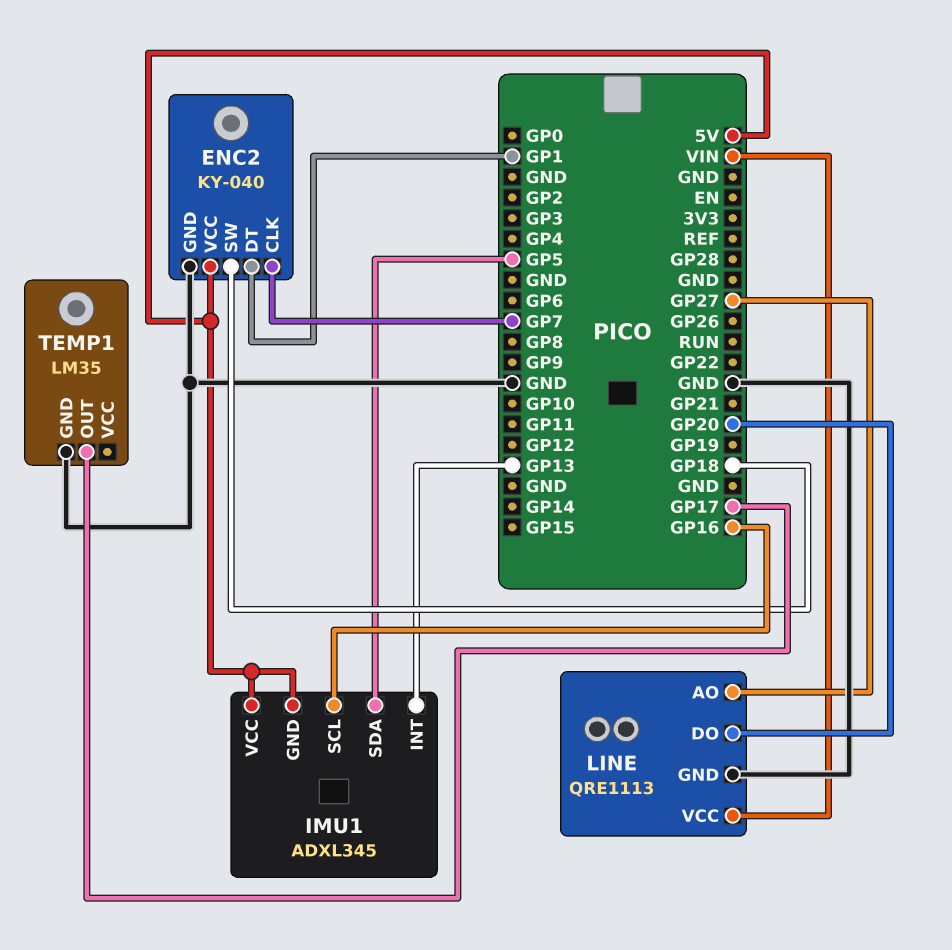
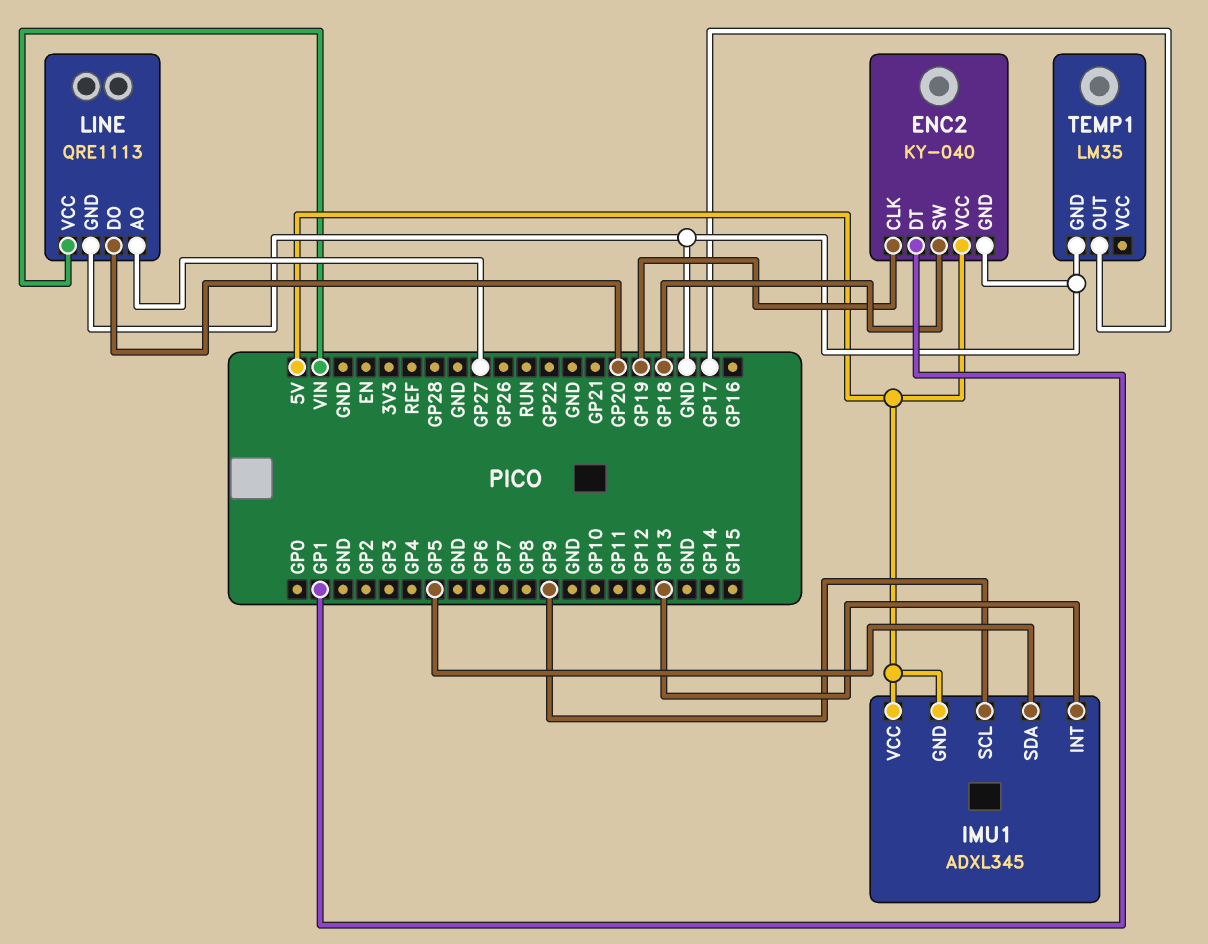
ENC2 pin CLK: GP7 -> GP19
IMU1 pin SCL: GP16 -> GP9

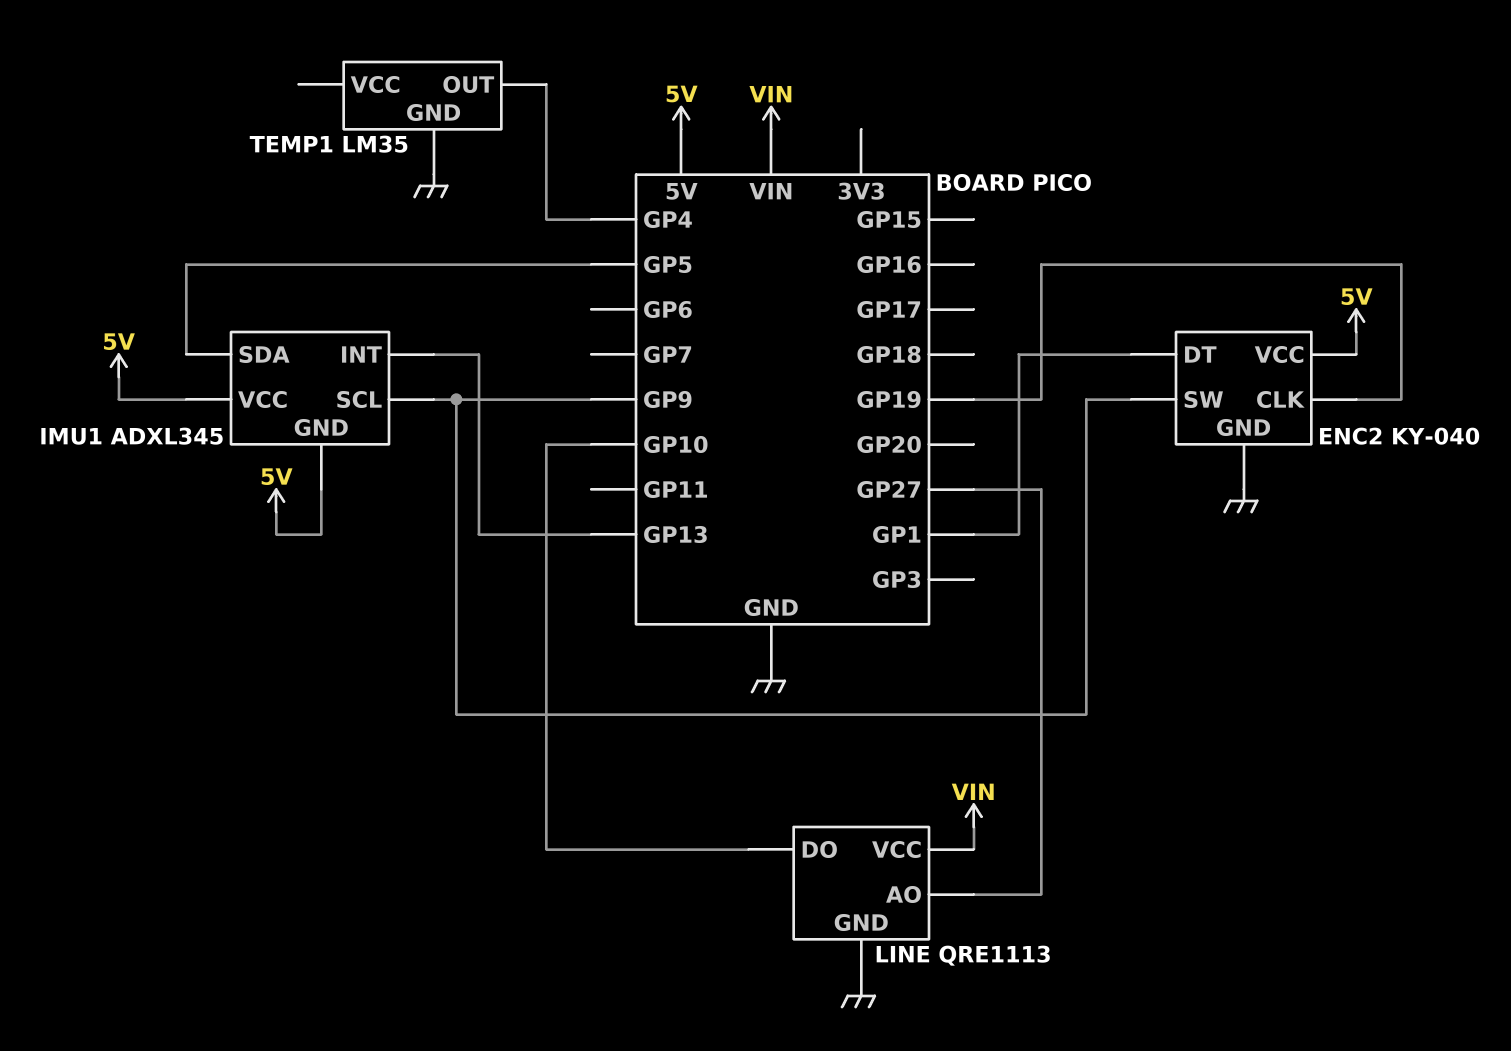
ENC2 pin SW: GP18 -> GP9
LINE pin DO: GP20 -> GP10
TEMP1 pin OUT: GP17 -> GP4

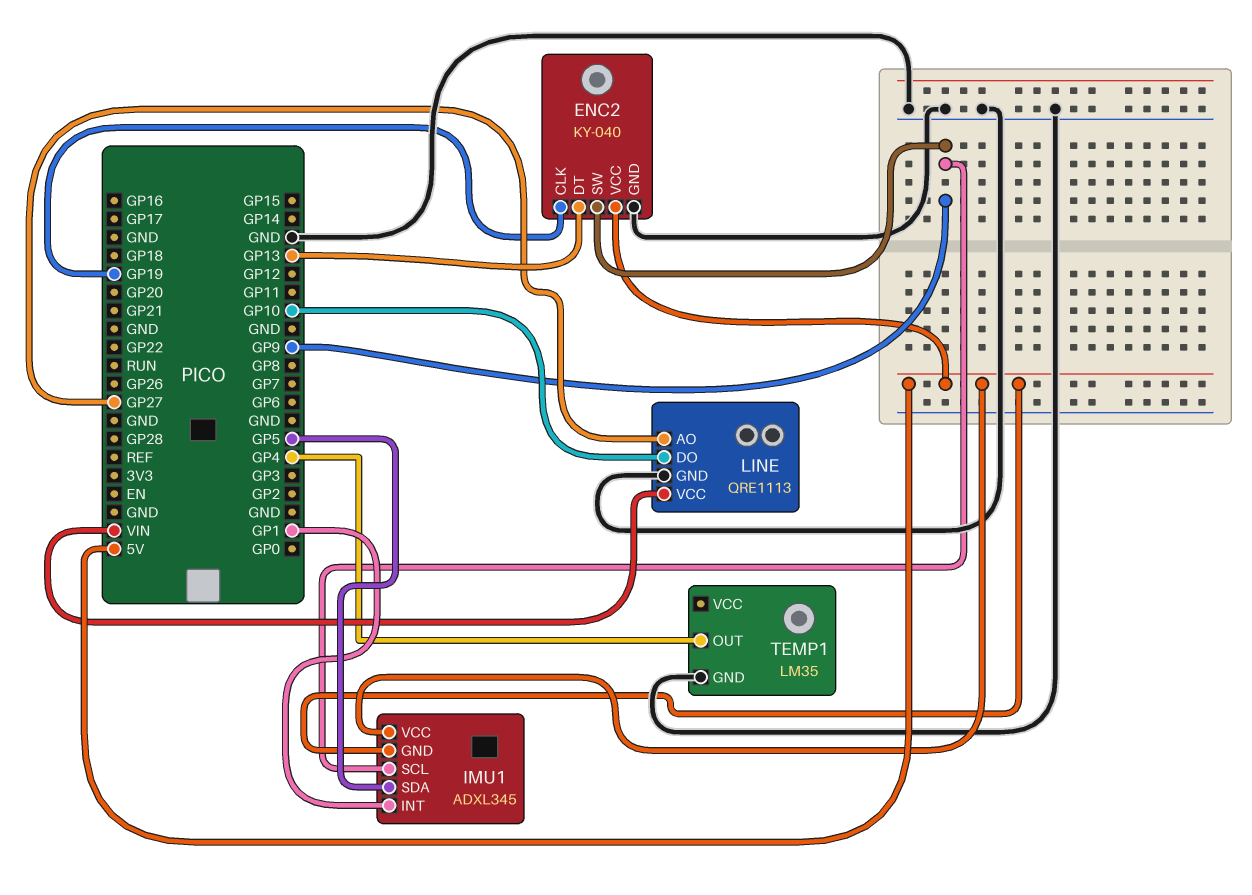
ENC2 pin DT: GP1 -> GP13
IMU1 pin INT: GP13 -> GP1

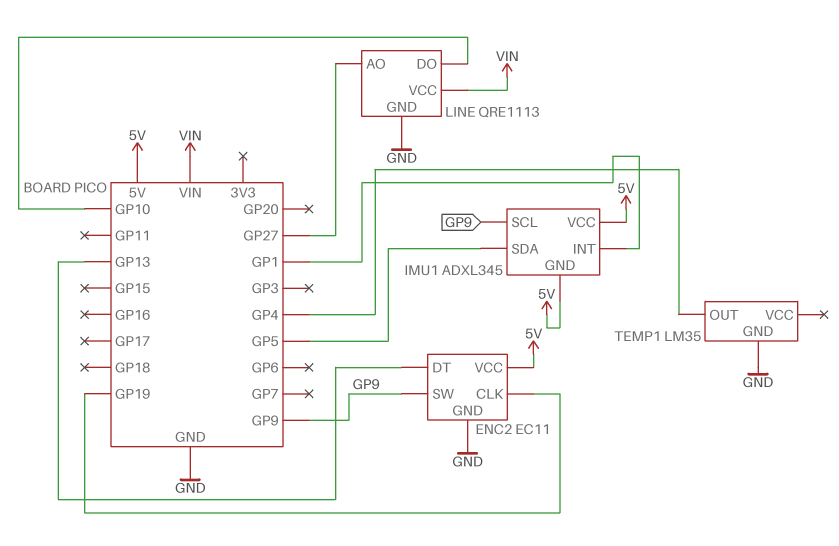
ENC2: KY-040 -> EC11

